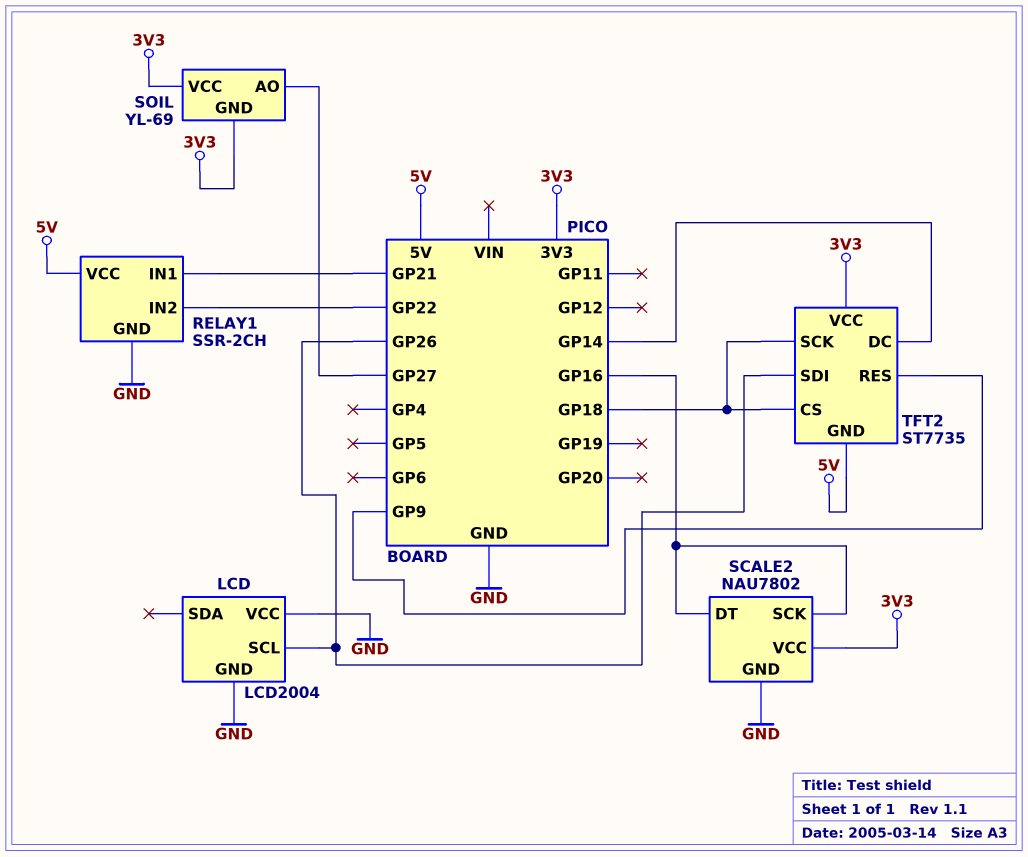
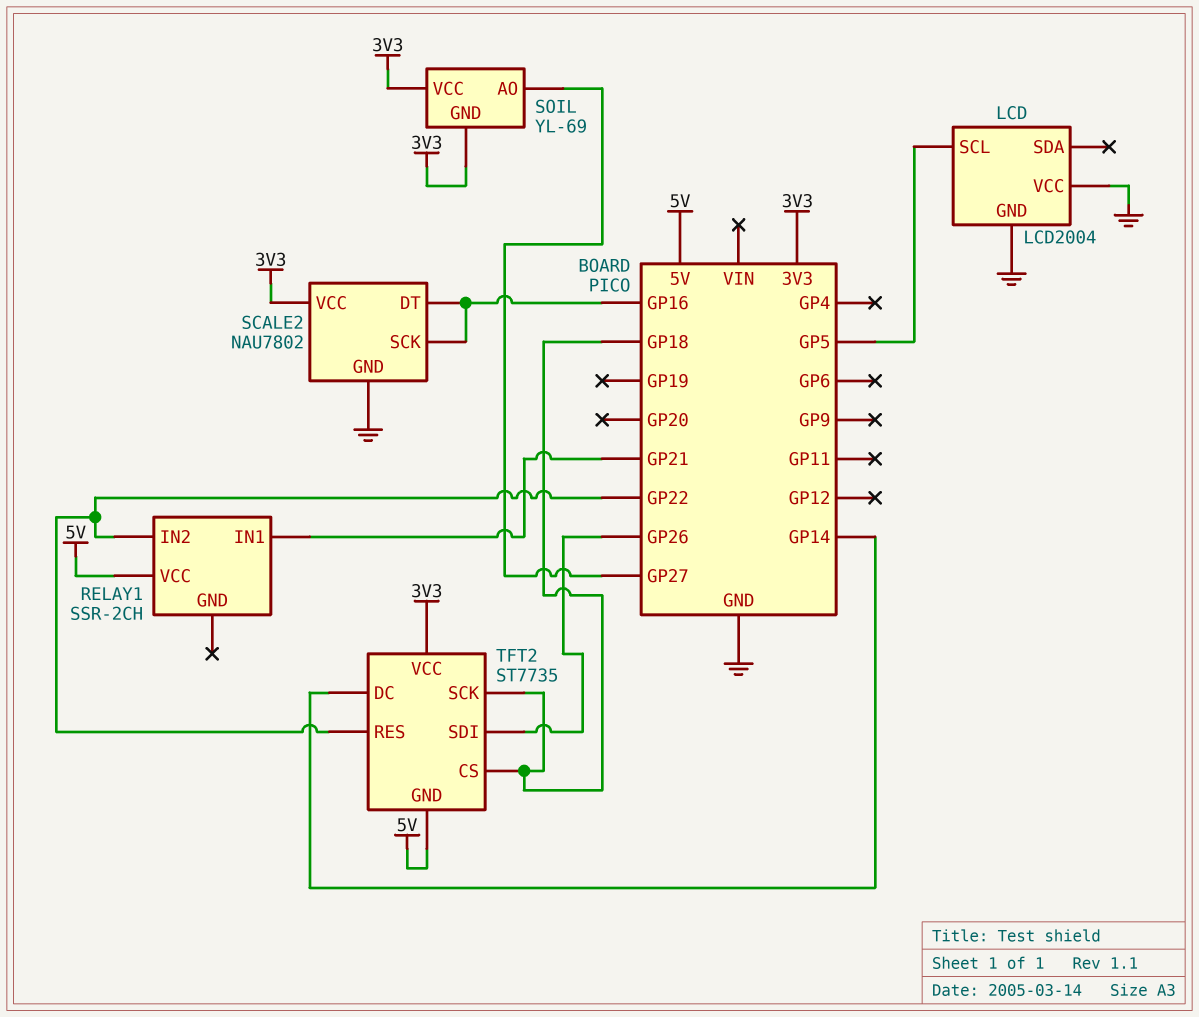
LCD pin SCL: GP26 -> GP5
RELAY1 pin GND: GND -> none
TFT2 pin RES: GP9 -> GP22

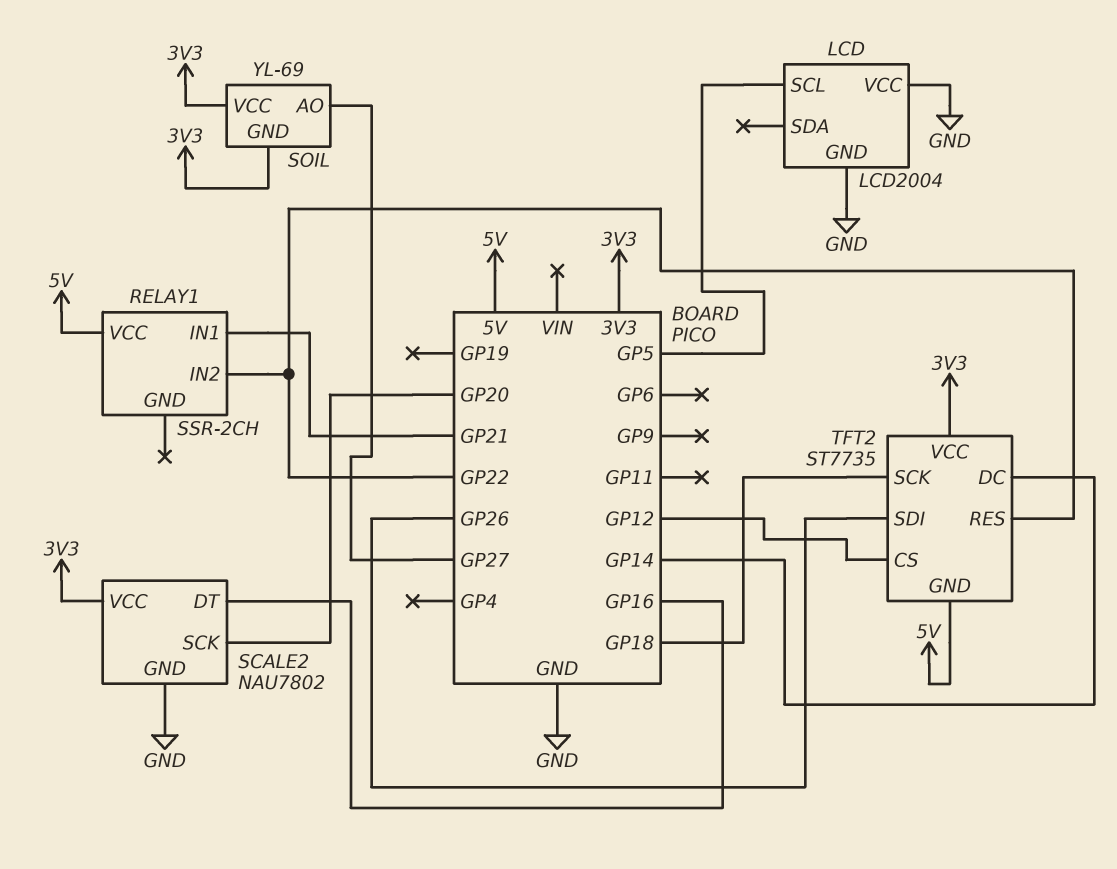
SCALE2 pin SCK: GP16 -> GP20
TFT2 pin CS: GP18 -> GP12

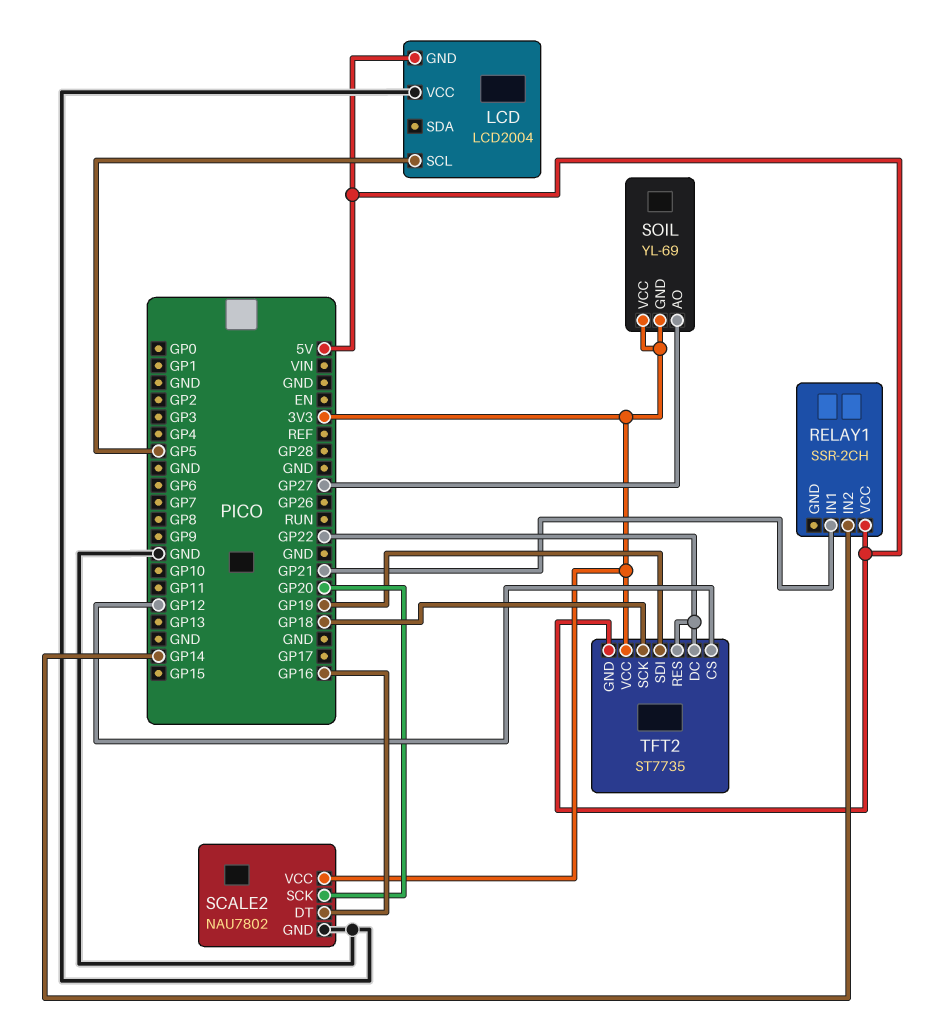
LCD pin GND: GND -> 5V
RELAY1 pin IN2: GP22 -> GP14
TFT2 pin DC: GP14 -> GP22
TFT2 pin SDI: GP26 -> GP19

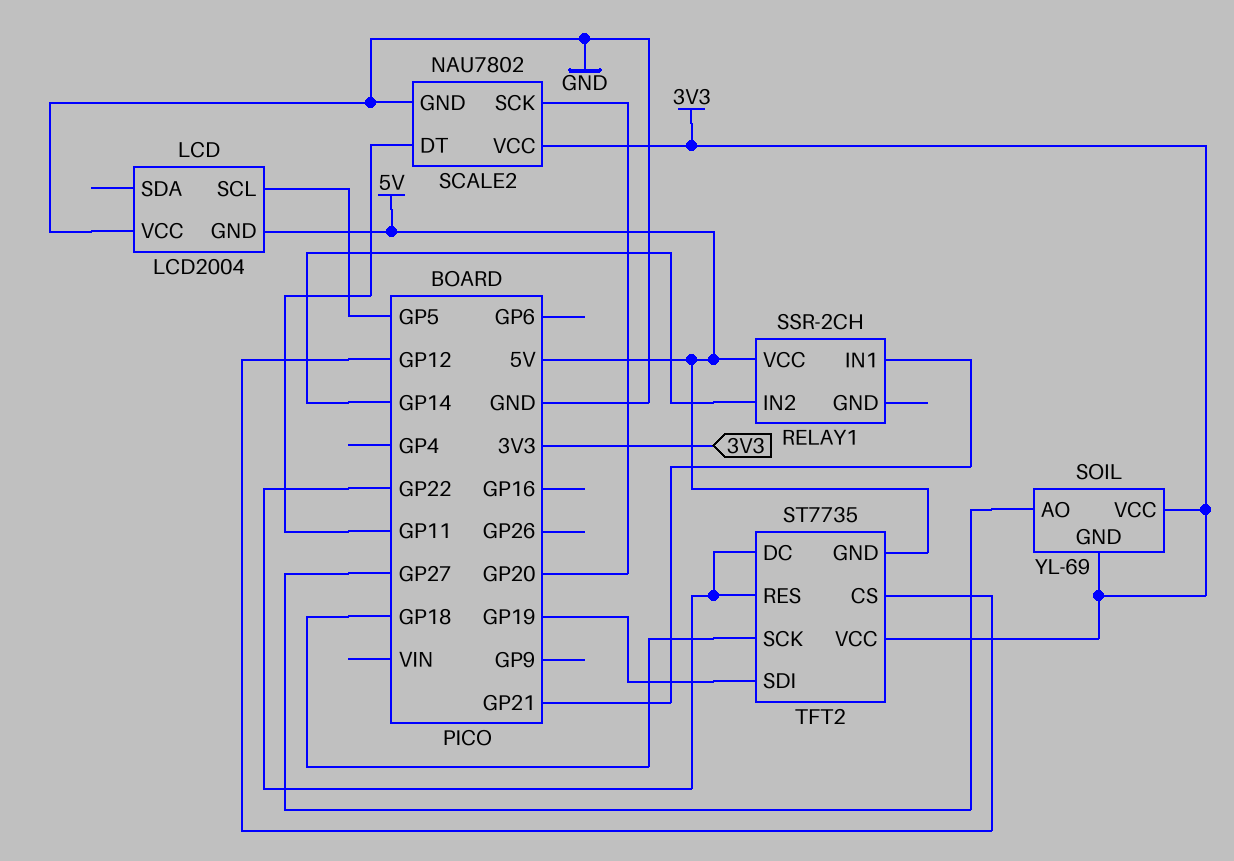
SCALE2 pin DT: GP16 -> GP11

